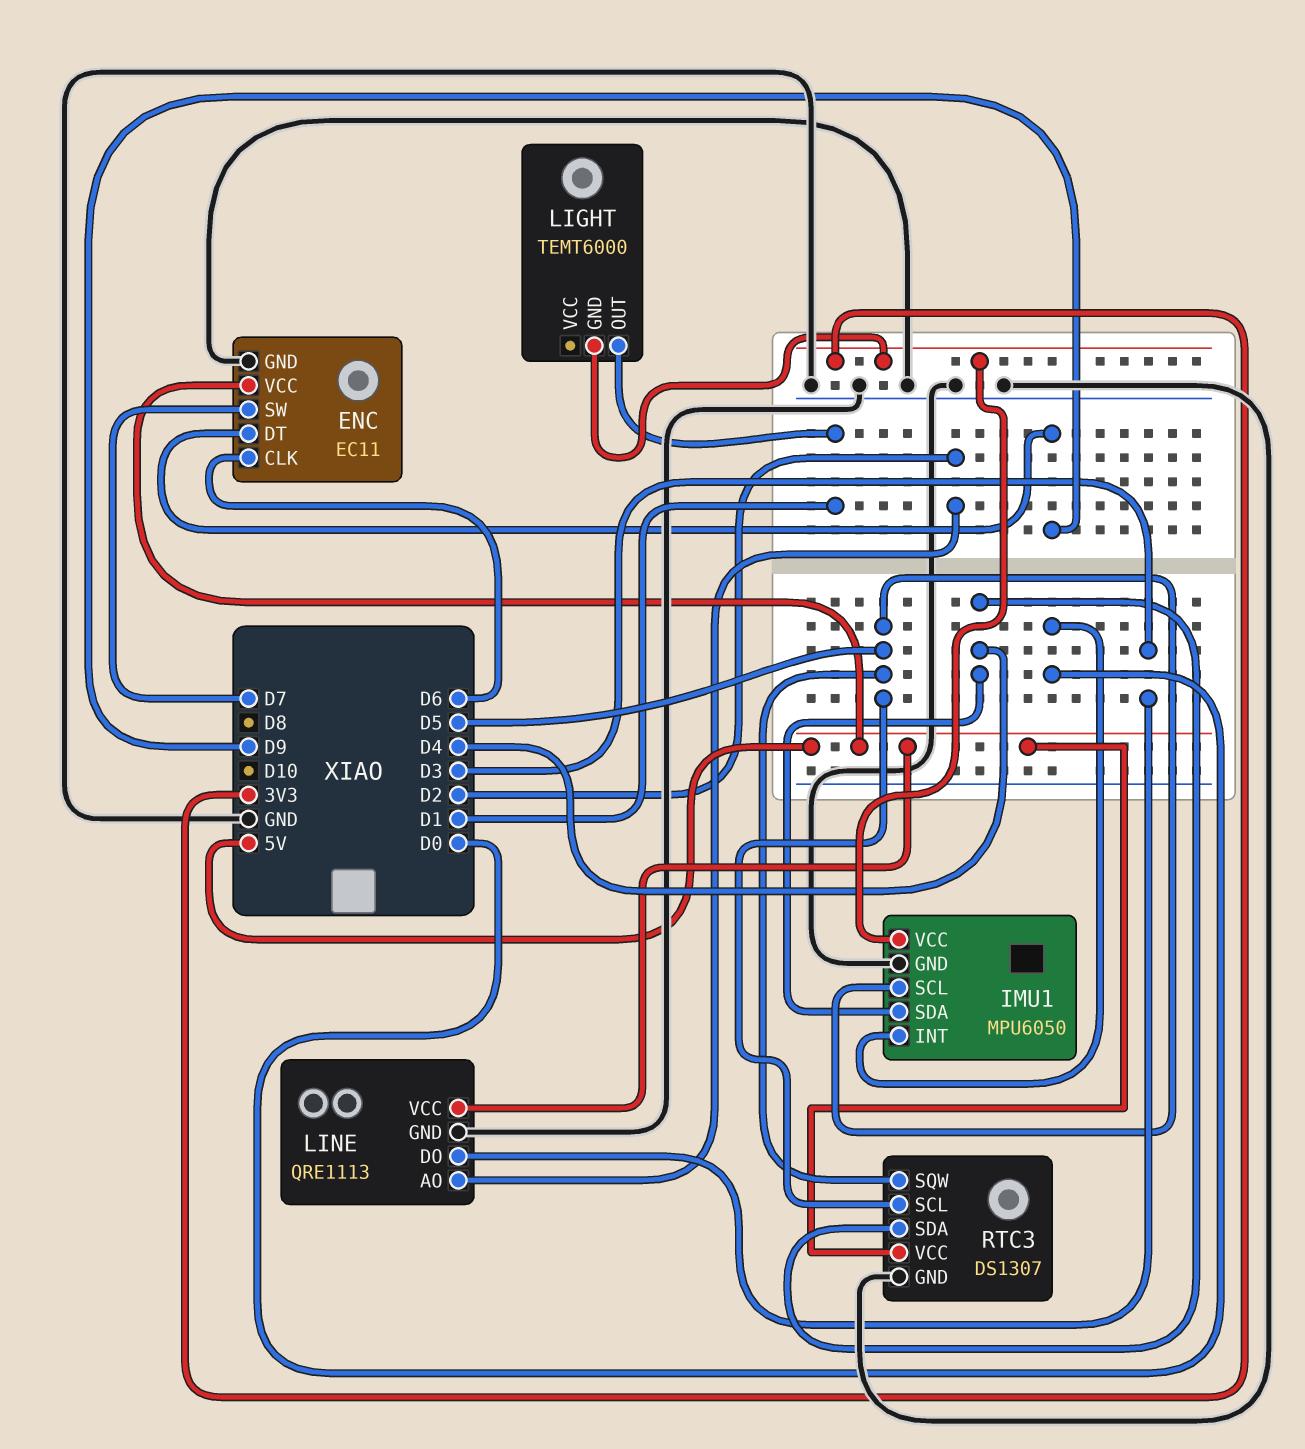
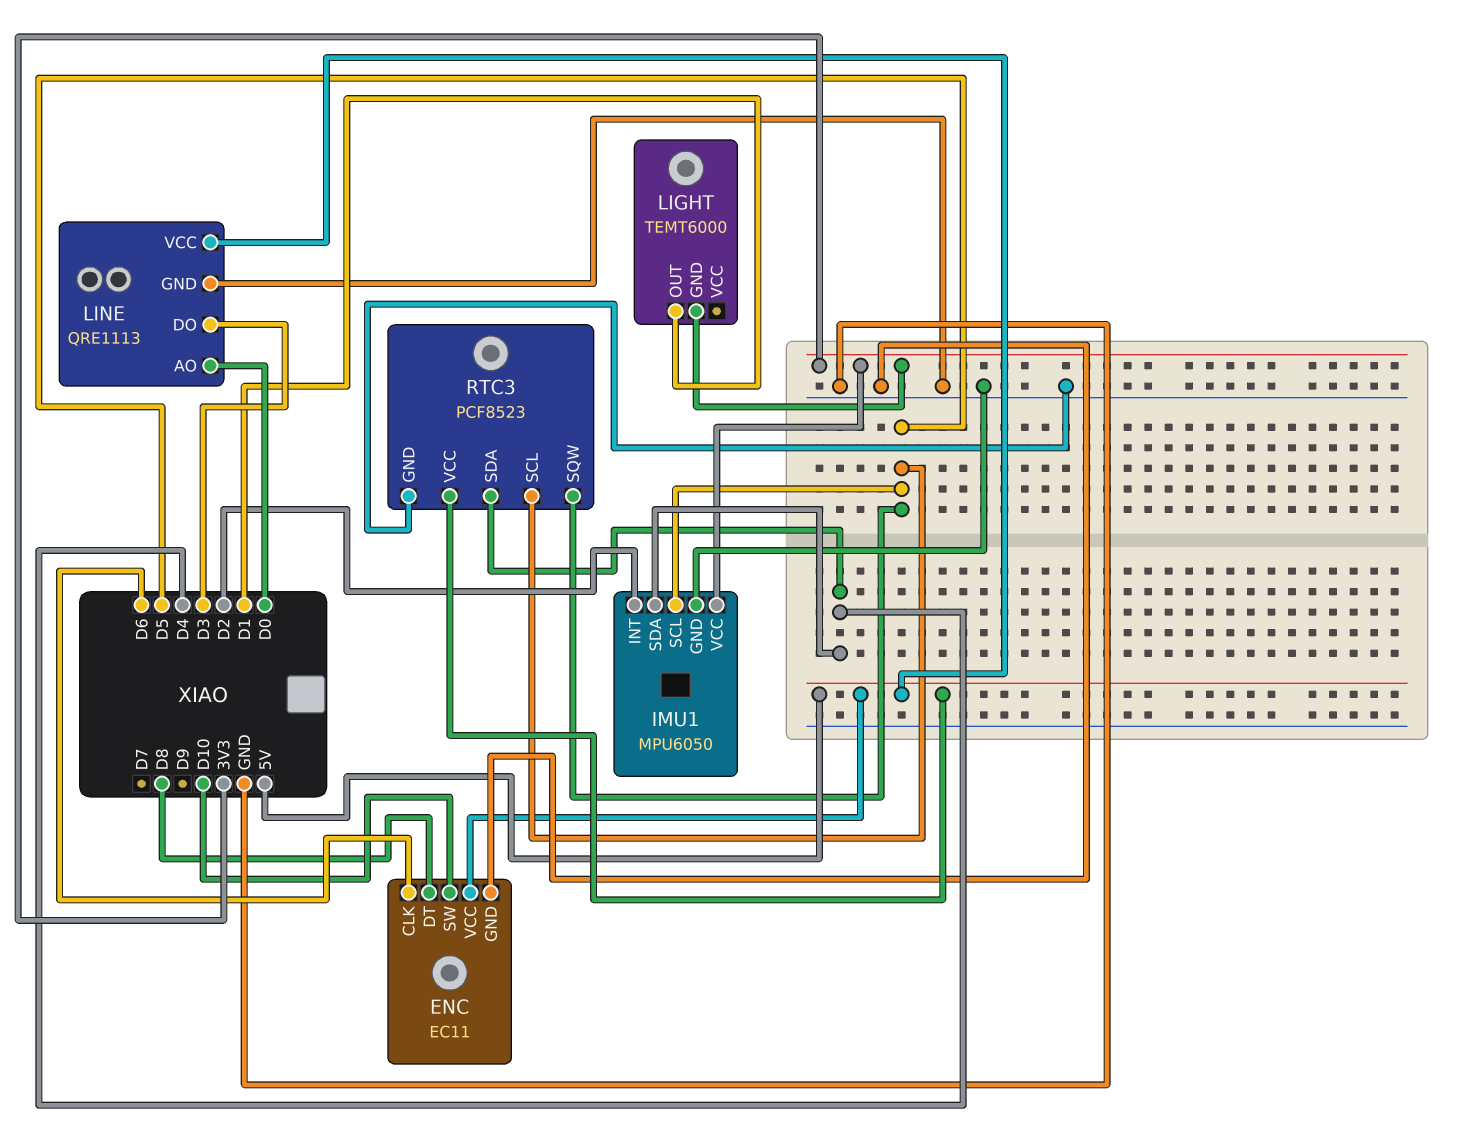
ENC pin DT: D9 -> D8
ENC pin SW: D7 -> D10
IMU1 pin INT: D0 -> D2
LINE pin AO: D2 -> D0
RTC3: DS1307 -> PCF8523

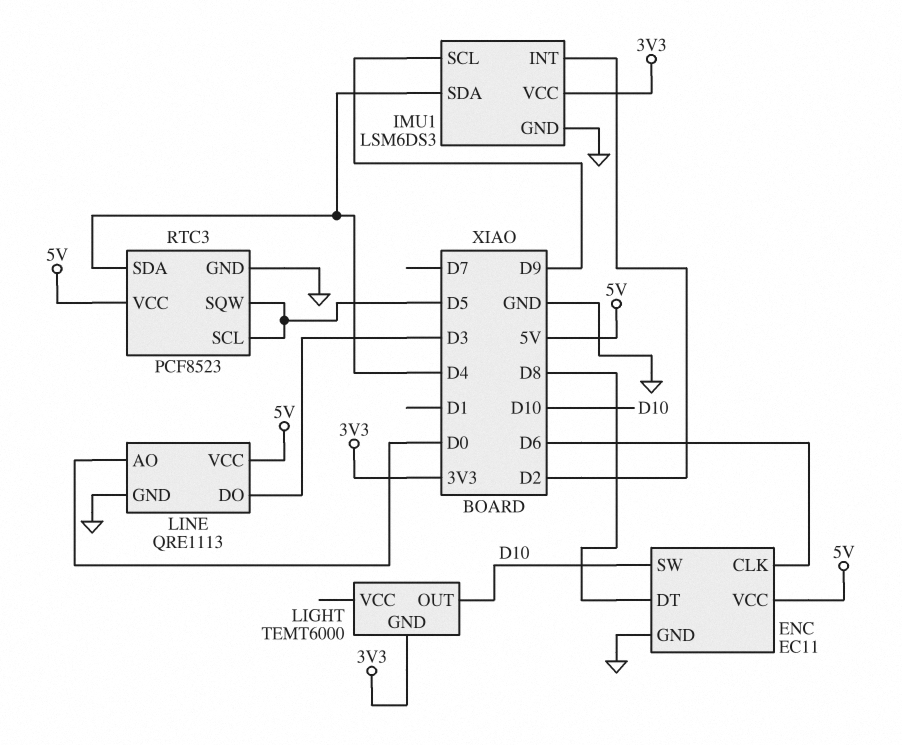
IMU1: MPU6050 -> LSM6DS3
IMU1 pin SCL: D5 -> D9
LIGHT pin OUT: D1 -> D10

